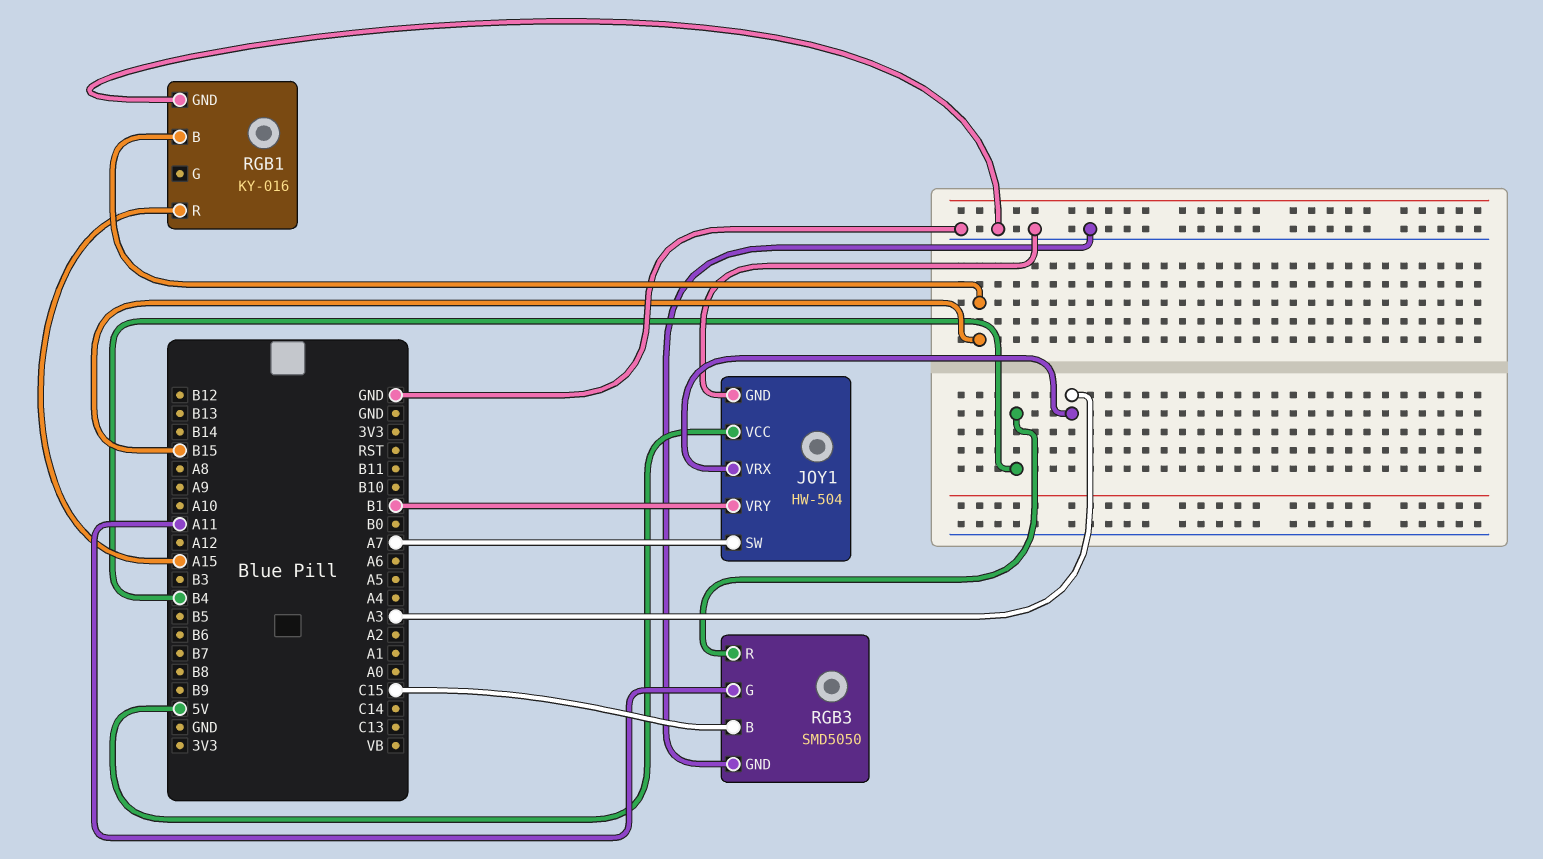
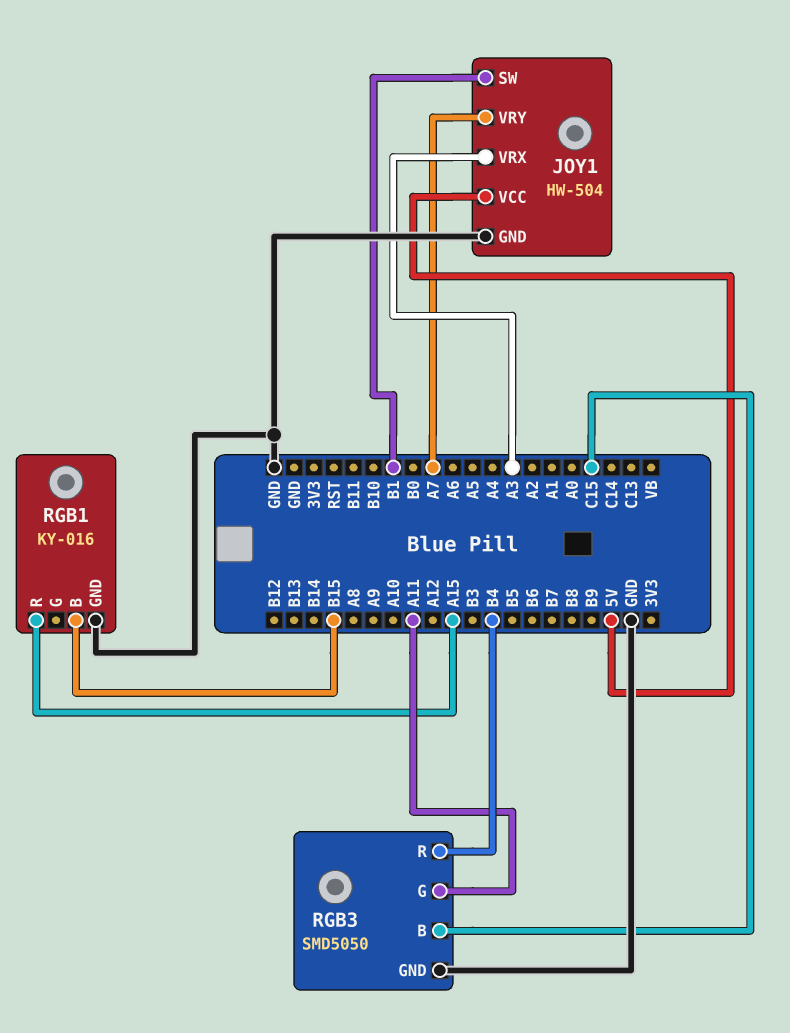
JOY1 pin SW: A7 -> B1
JOY1 pin VRY: B1 -> A7

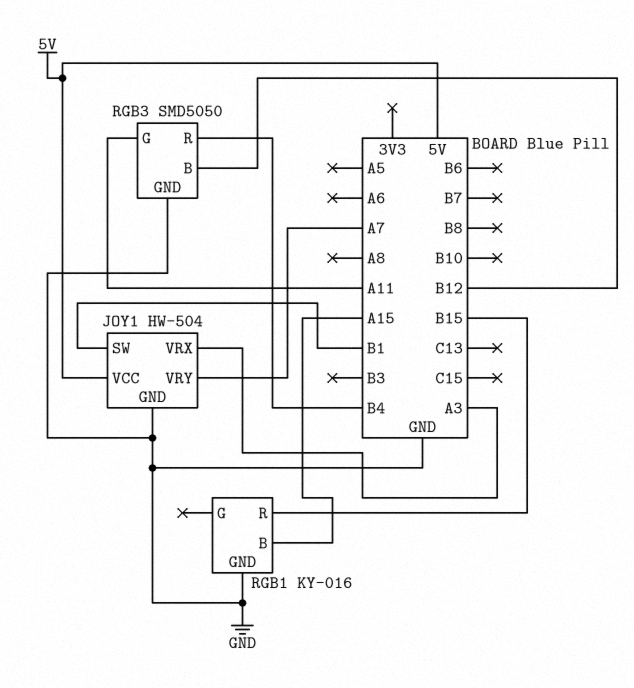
RGB1 pin B: B15 -> A15
RGB1 pin R: A15 -> B15
RGB3 pin B: C15 -> B12

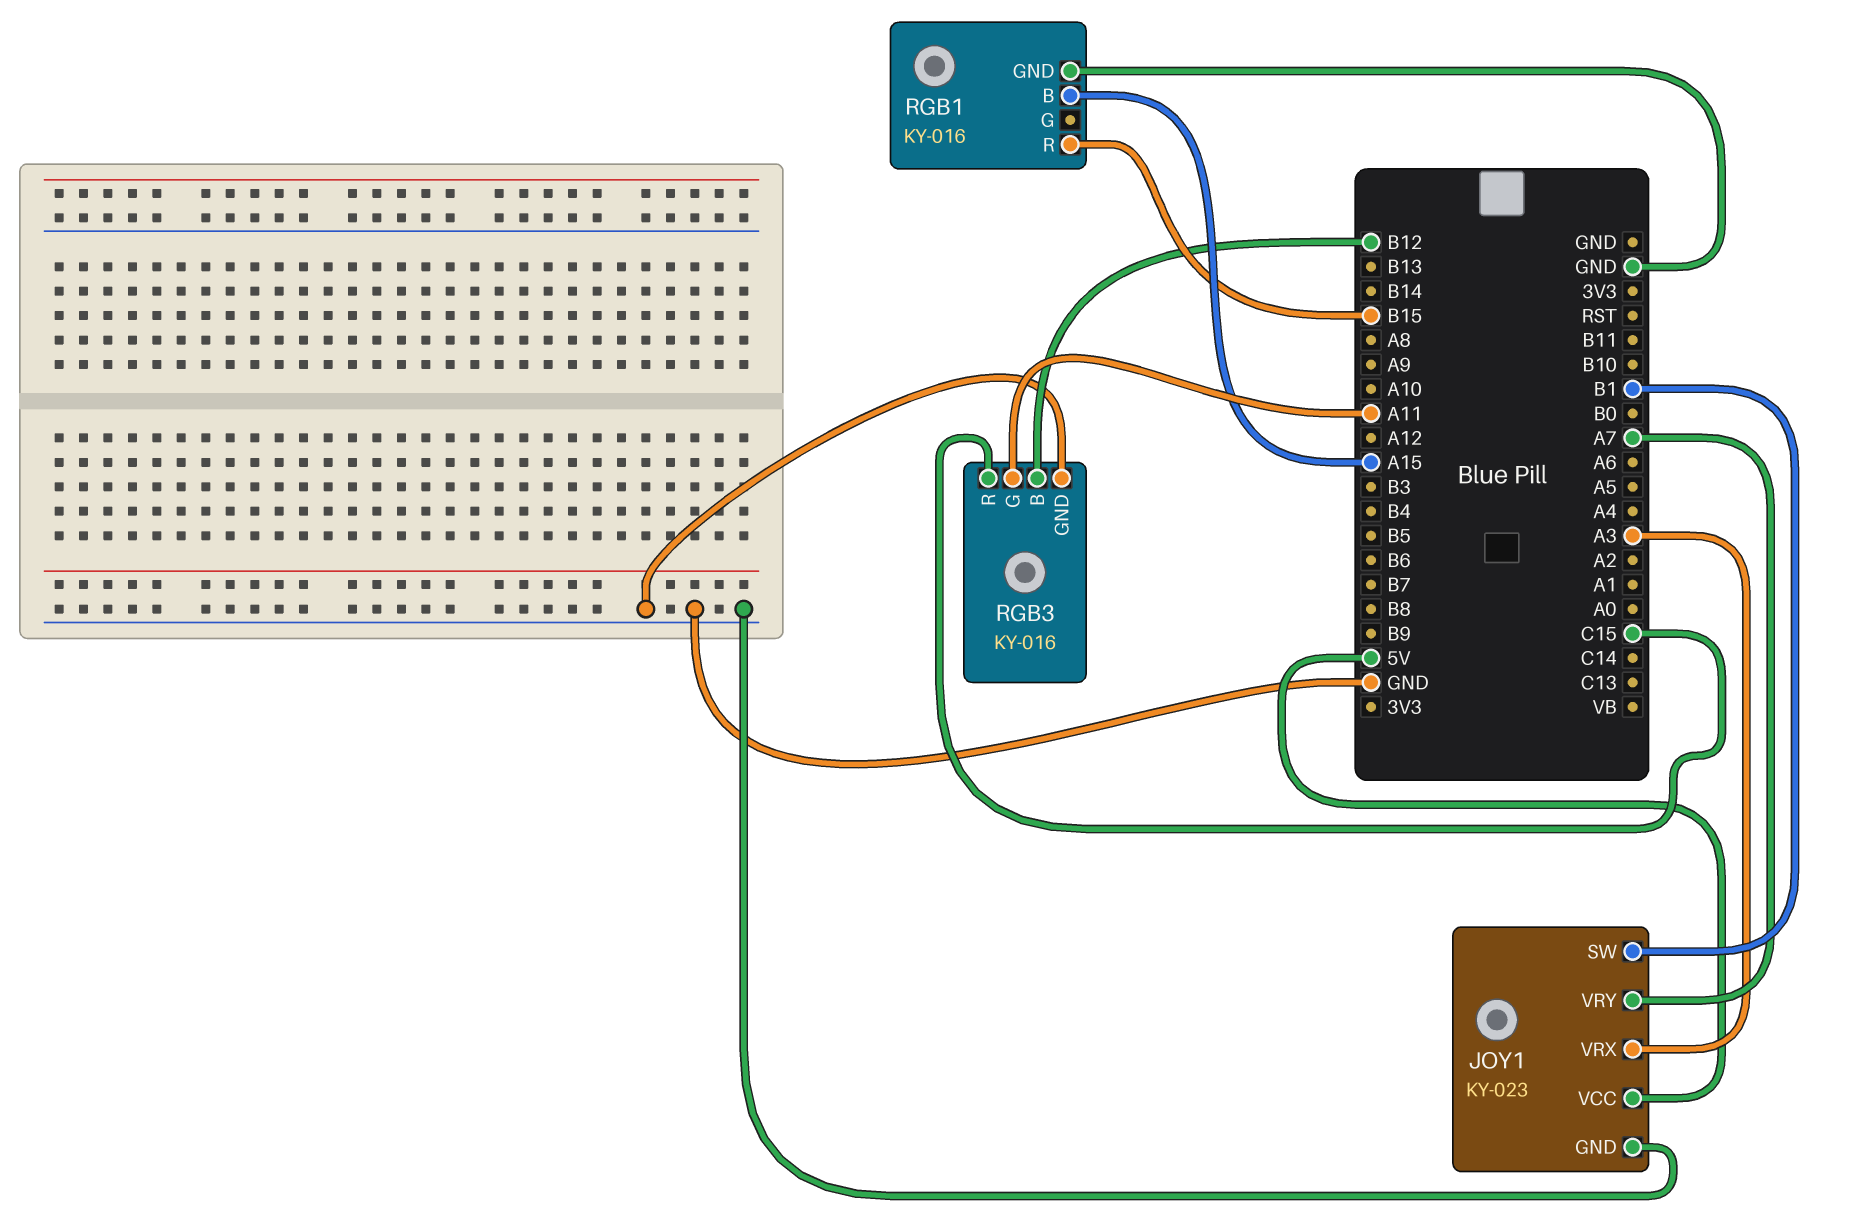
JOY1: HW-504 -> KY-023
RGB3: SMD5050 -> KY-016
RGB3 pin R: B4 -> C15

